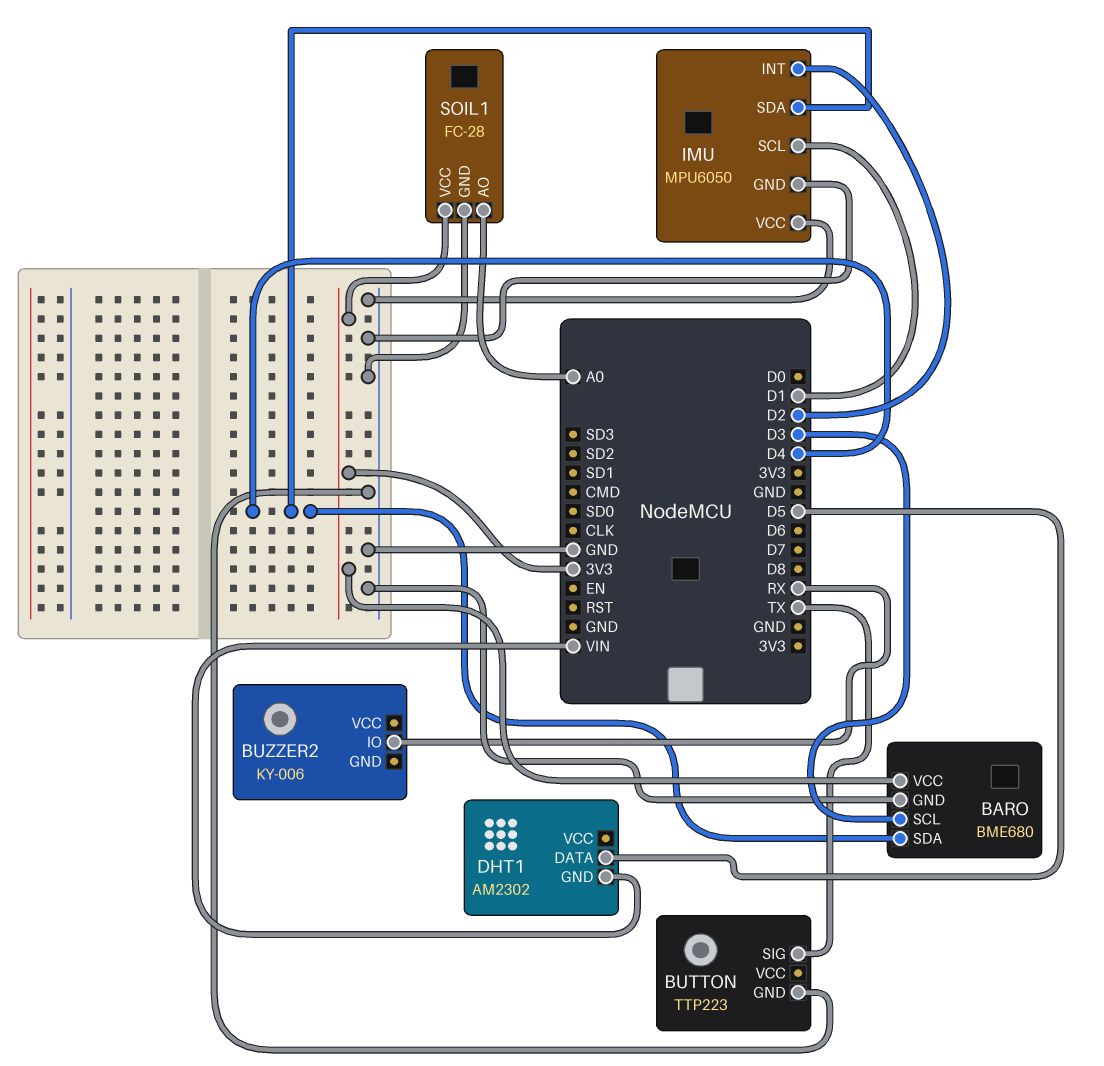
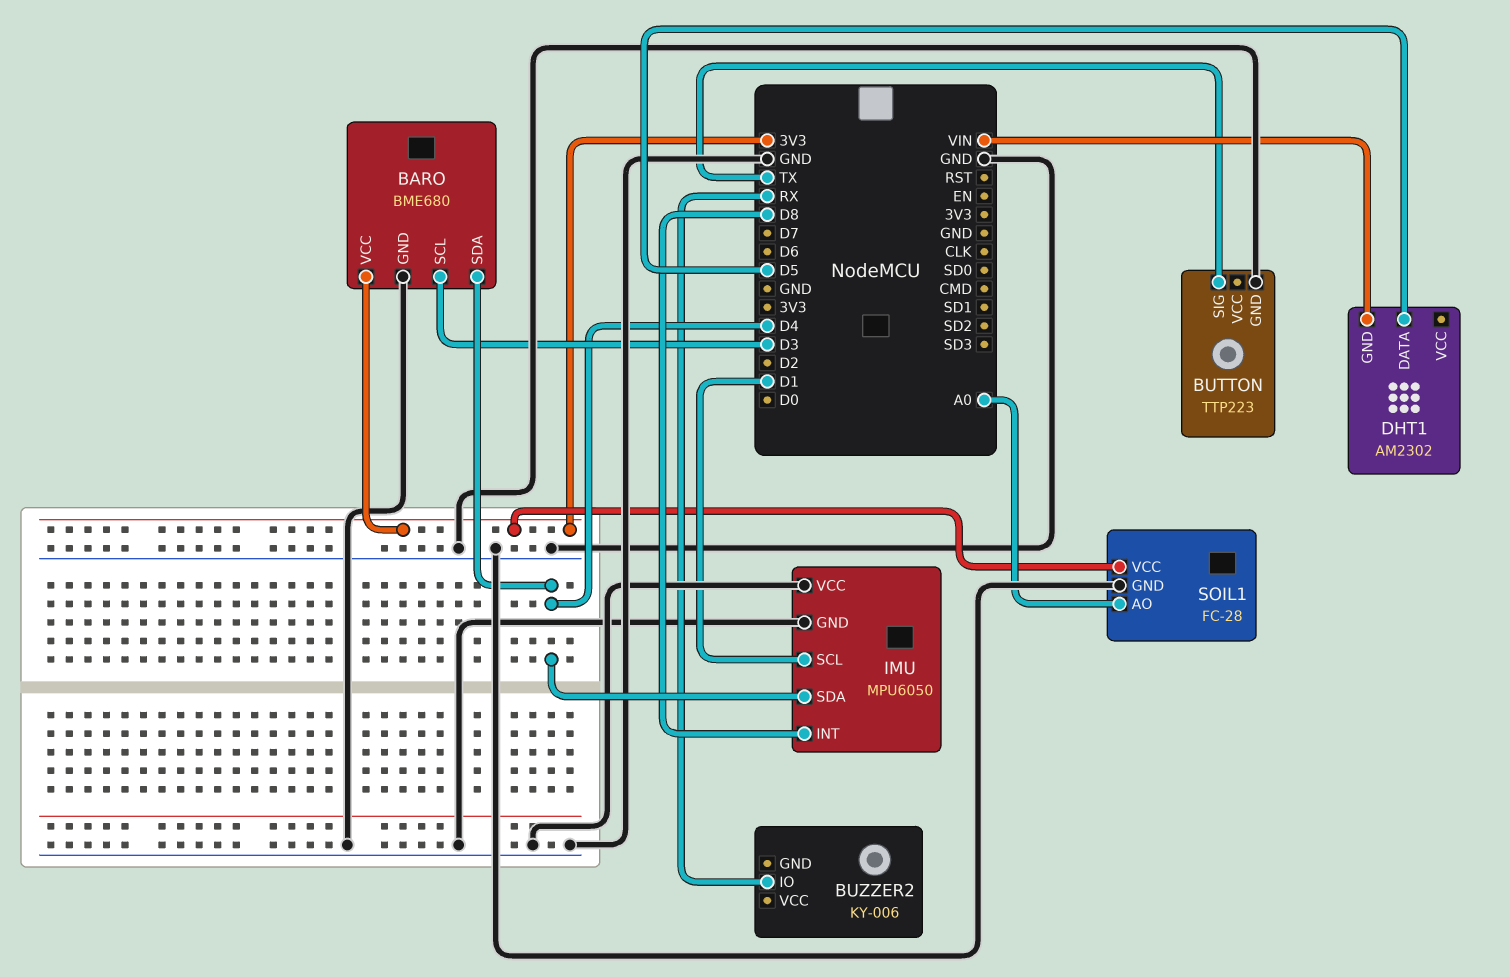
IMU pin INT: D2 -> D8

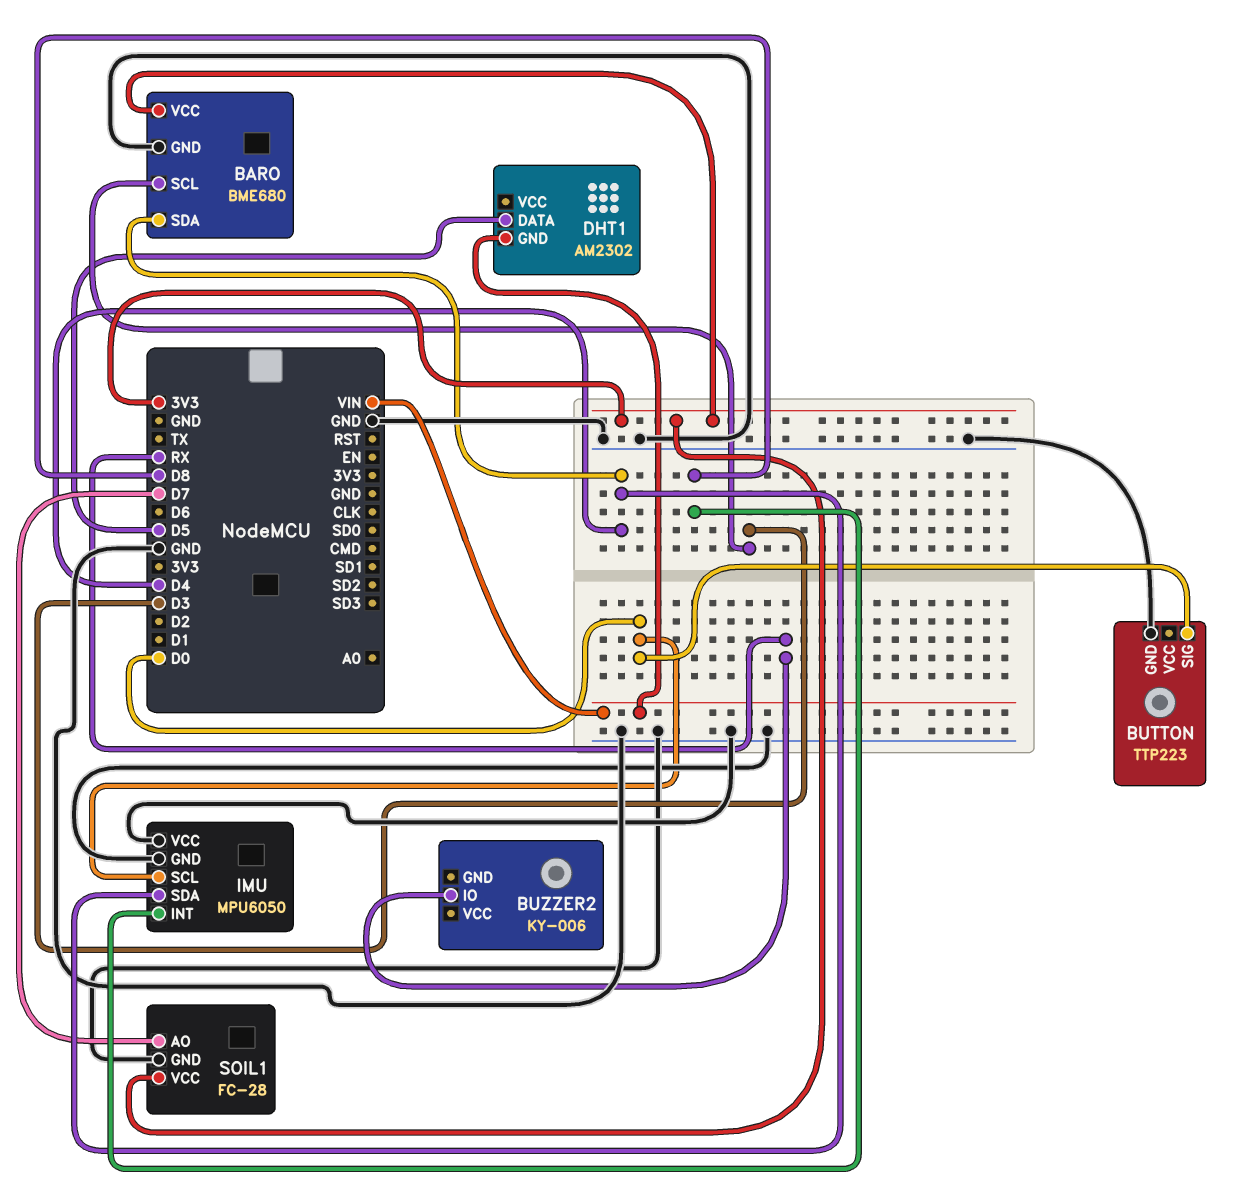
BUTTON pin SIG: TX -> D0
IMU pin SCL: D1 -> D0
SOIL1 pin AO: A0 -> D7

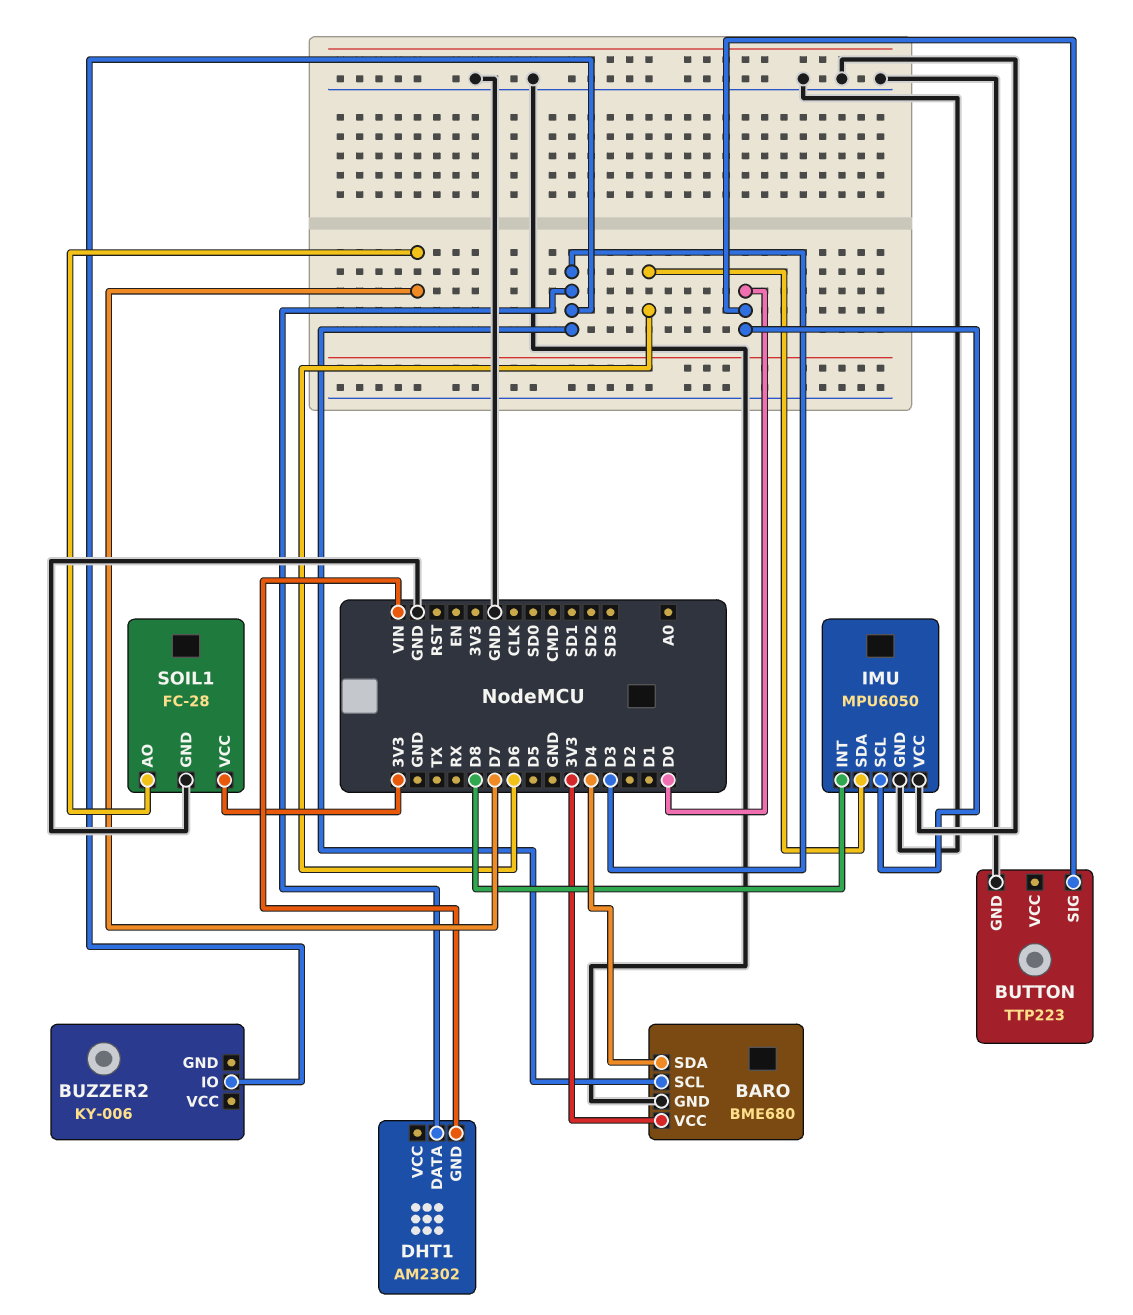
BUZZER2 pin IO: RX -> D3
DHT1 pin DATA: D5 -> D3
IMU pin SDA: D4 -> D6

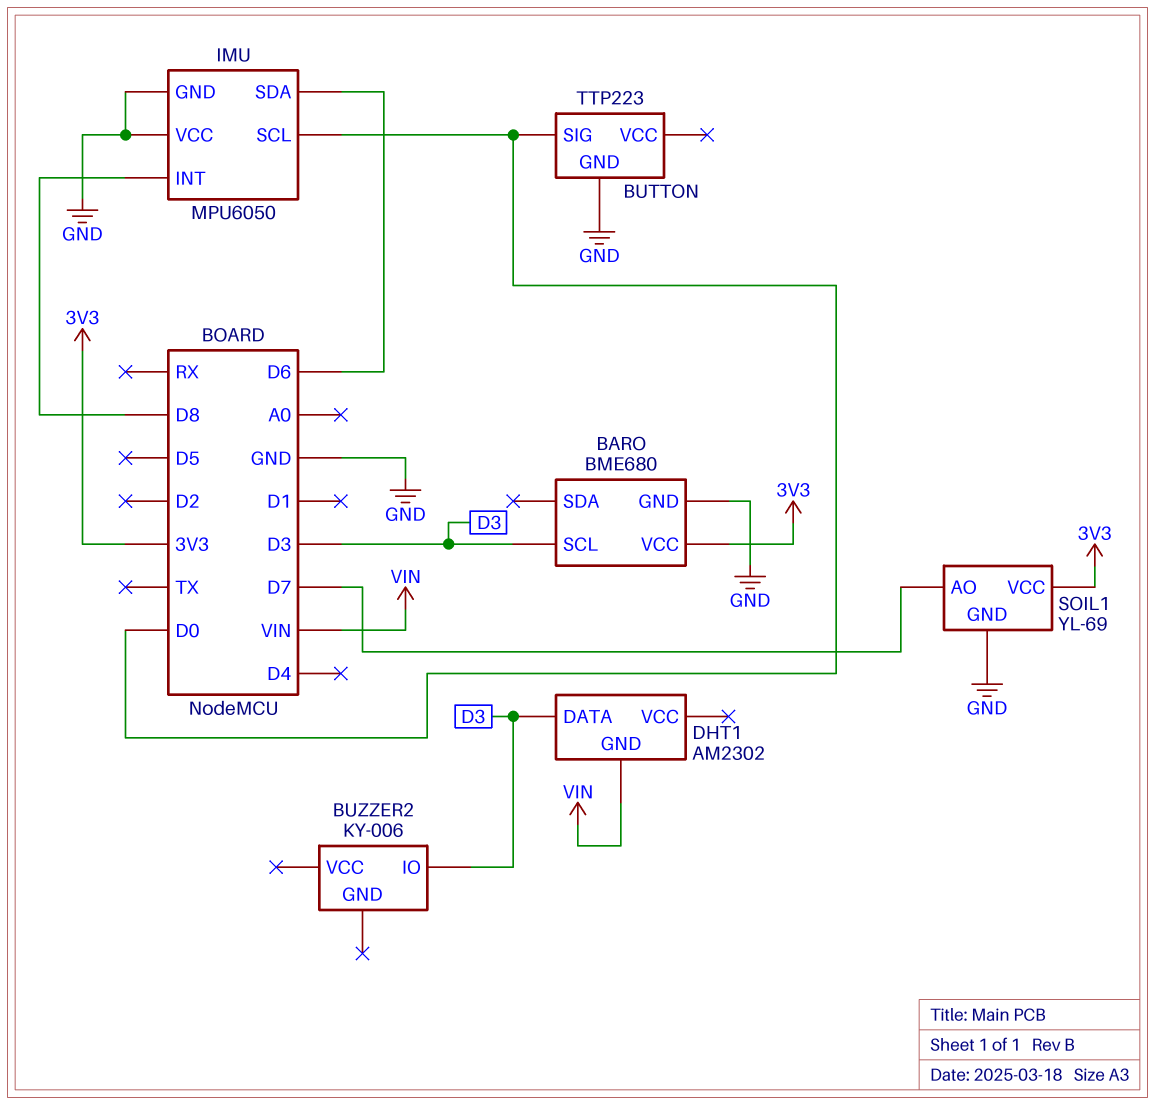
BARO pin SDA: D4 -> none
SOIL1: FC-28 -> YL-69

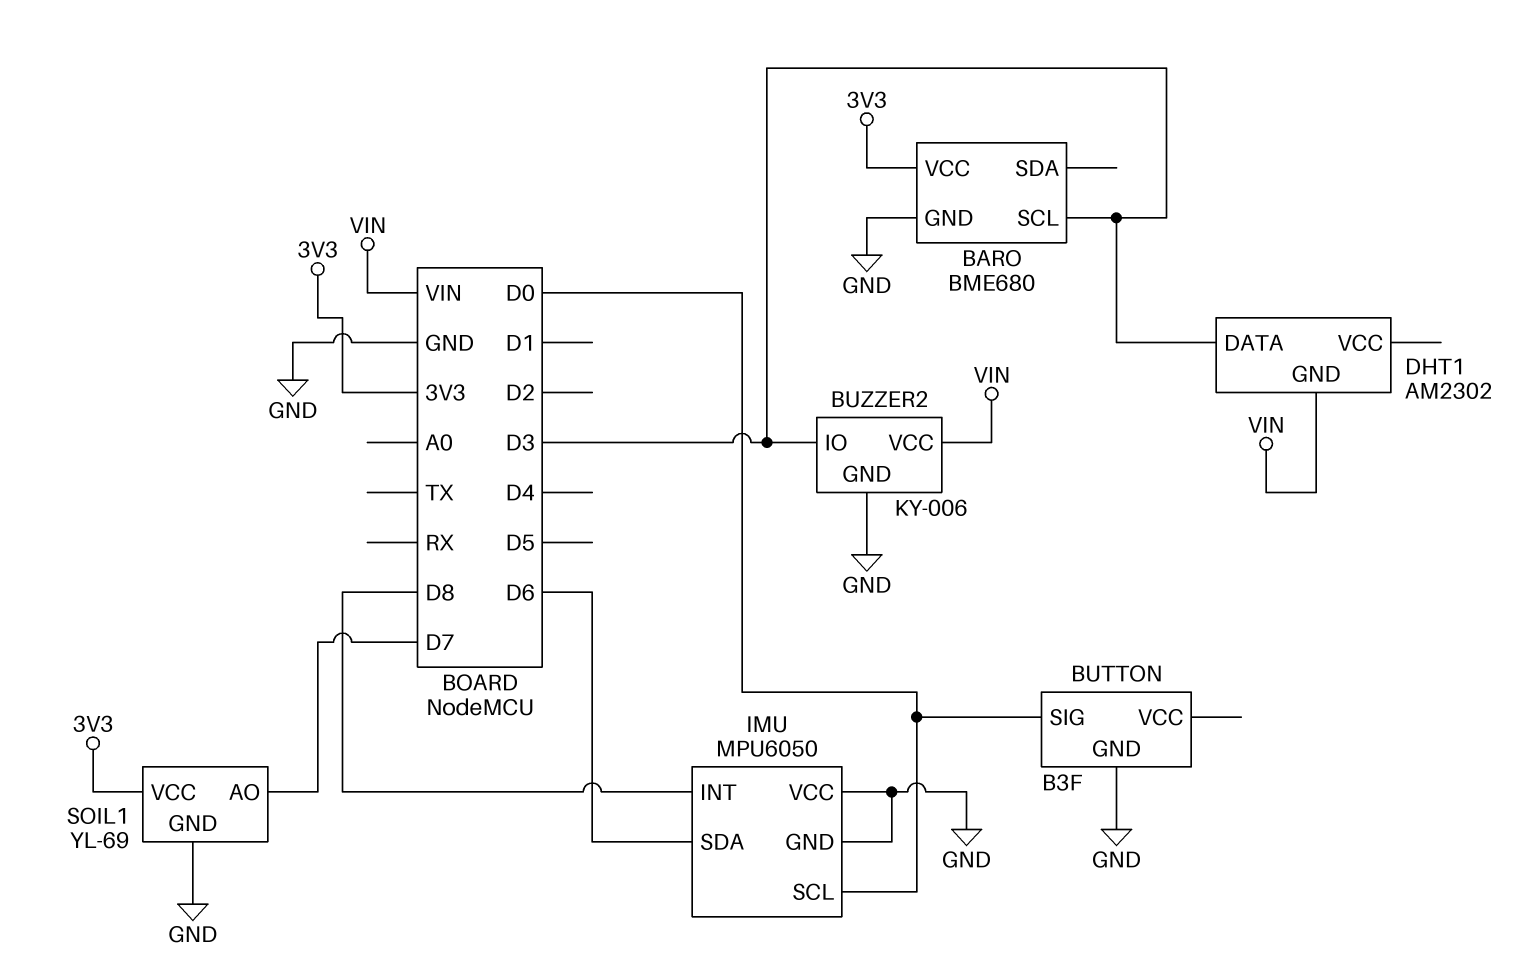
BUTTON: TTP223 -> B3F
BUZZER2 pin GND: none -> GND
BUZZER2 pin VCC: none -> VIN

